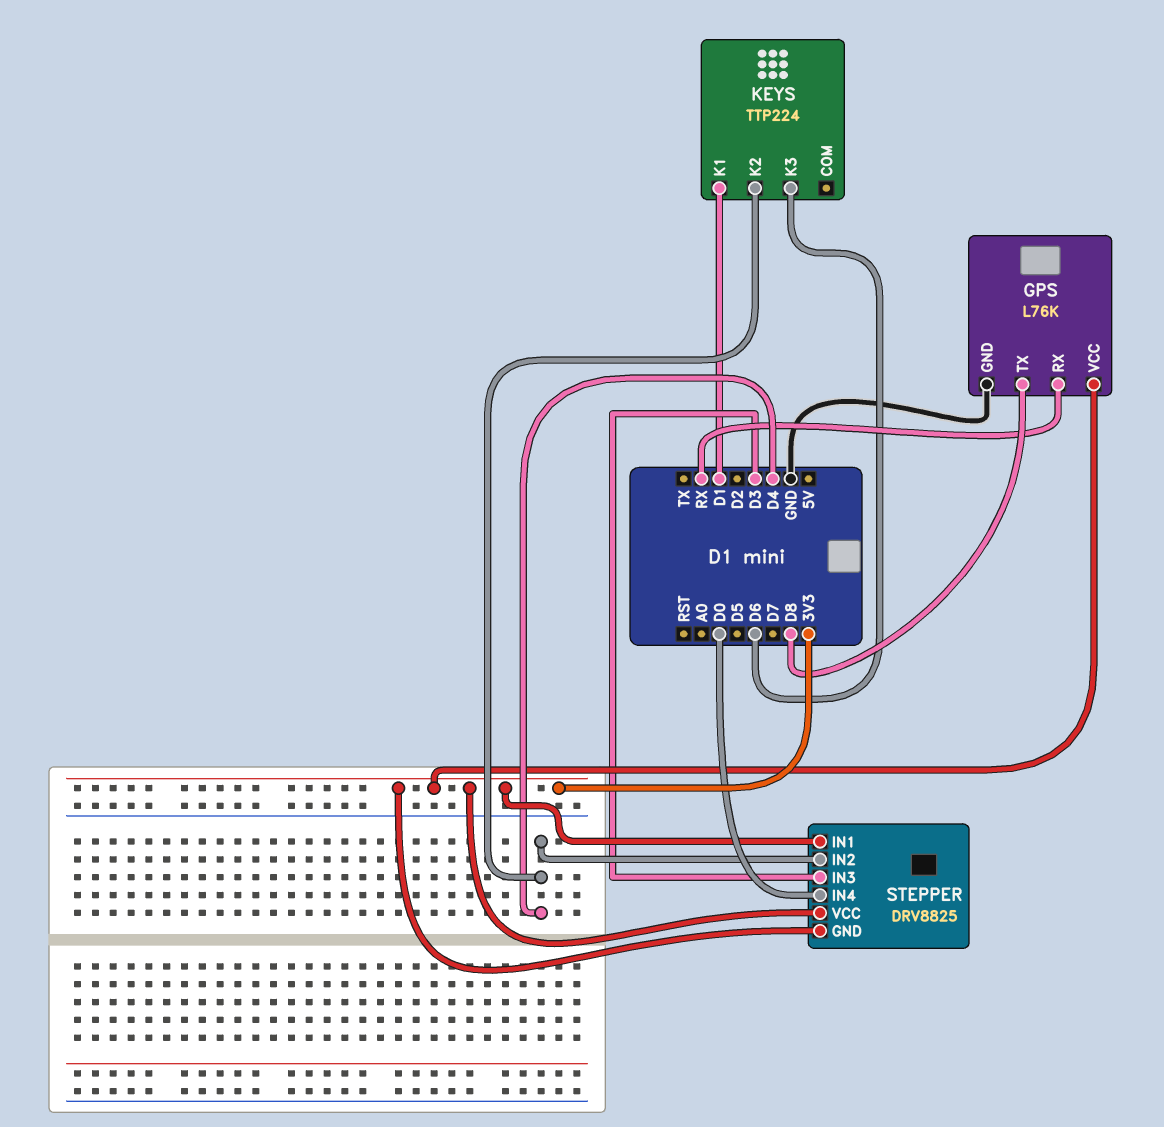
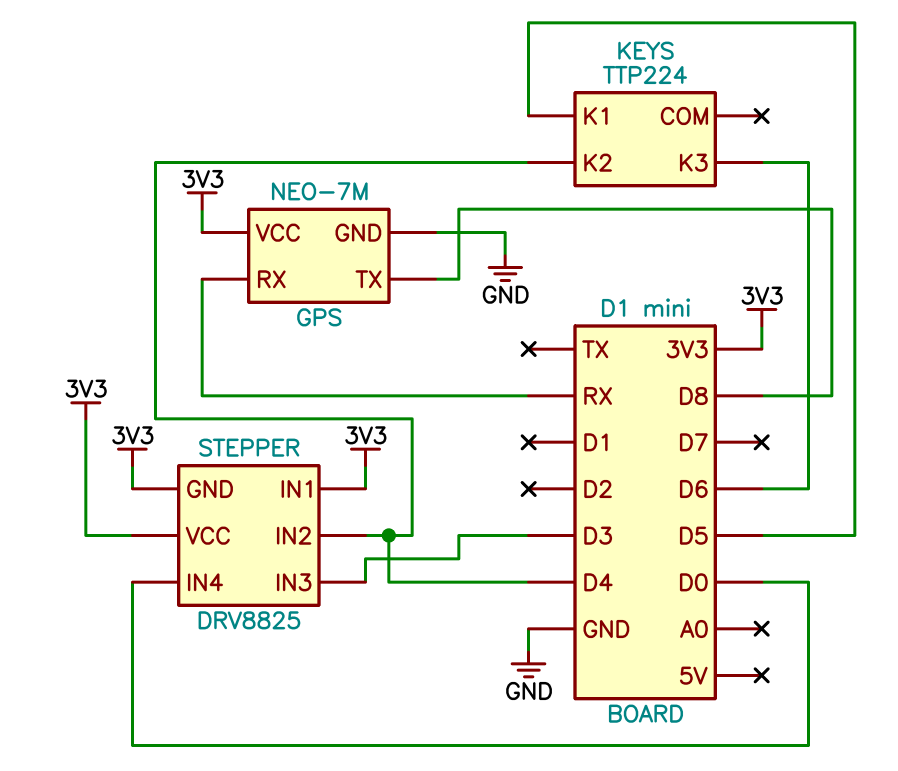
GPS: L76K -> NEO-7M
KEYS pin K1: D1 -> D5

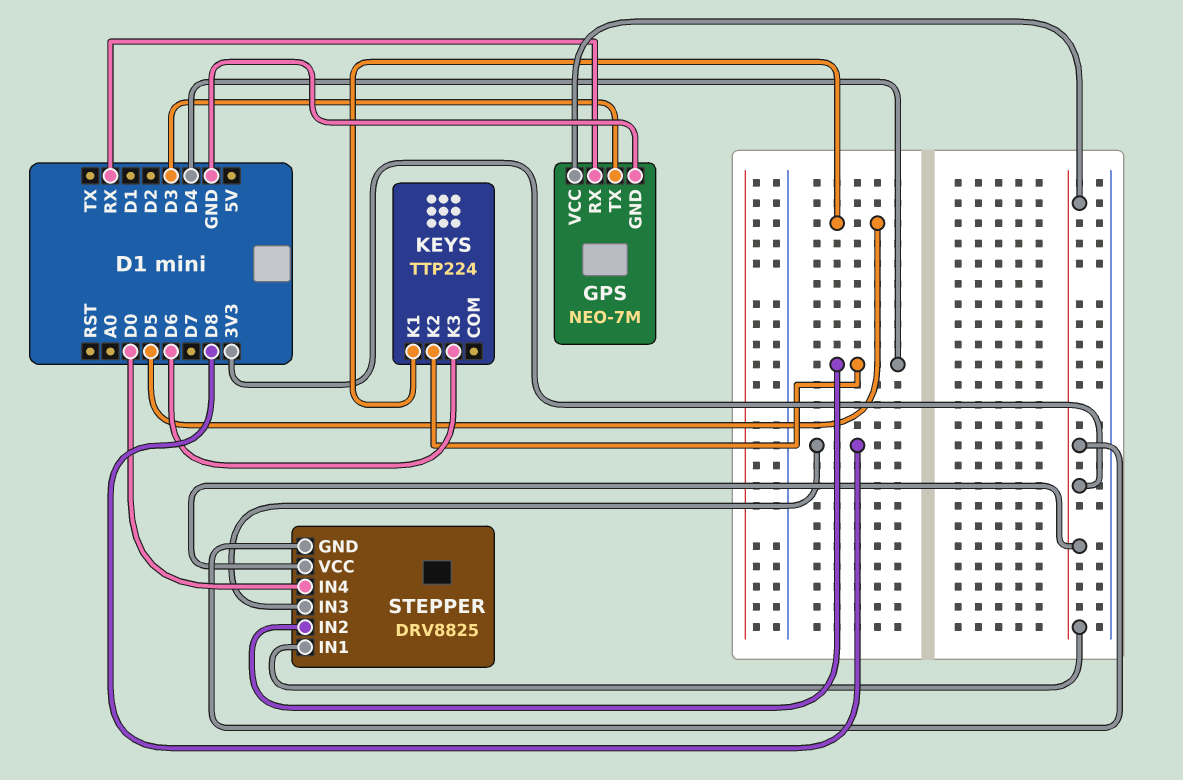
GPS pin TX: D8 -> D3
STEPPER pin IN3: D3 -> D8

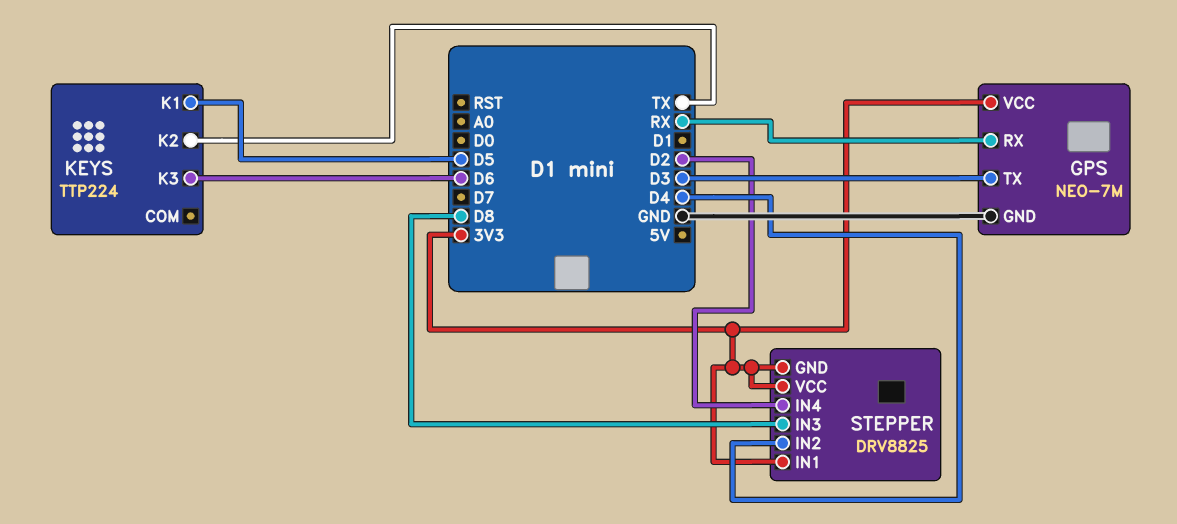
KEYS pin K2: D4 -> TX
STEPPER pin IN4: D0 -> D2

